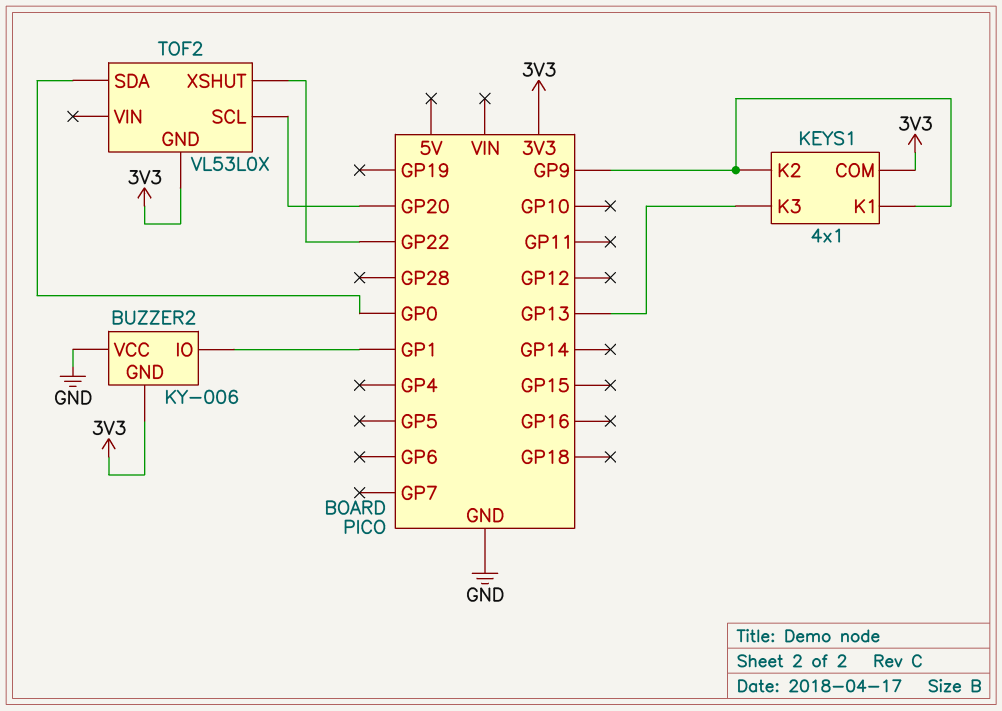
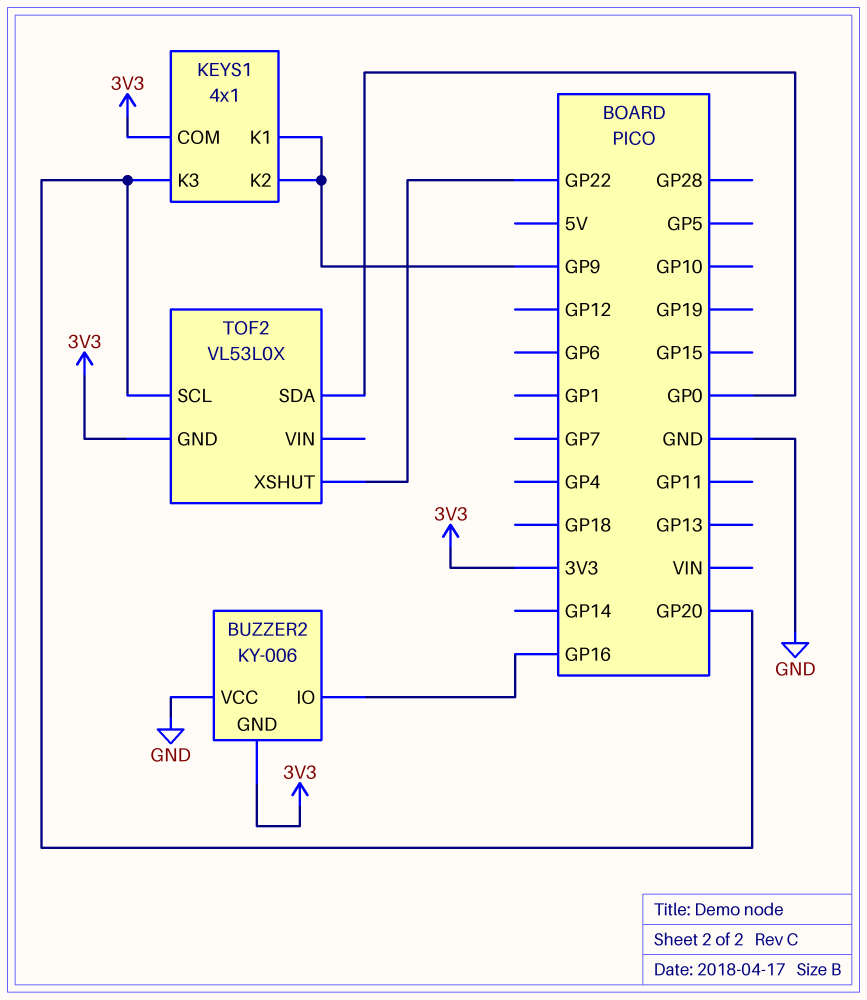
BUZZER2 pin IO: GP1 -> GP16
KEYS1 pin K3: GP13 -> GP20

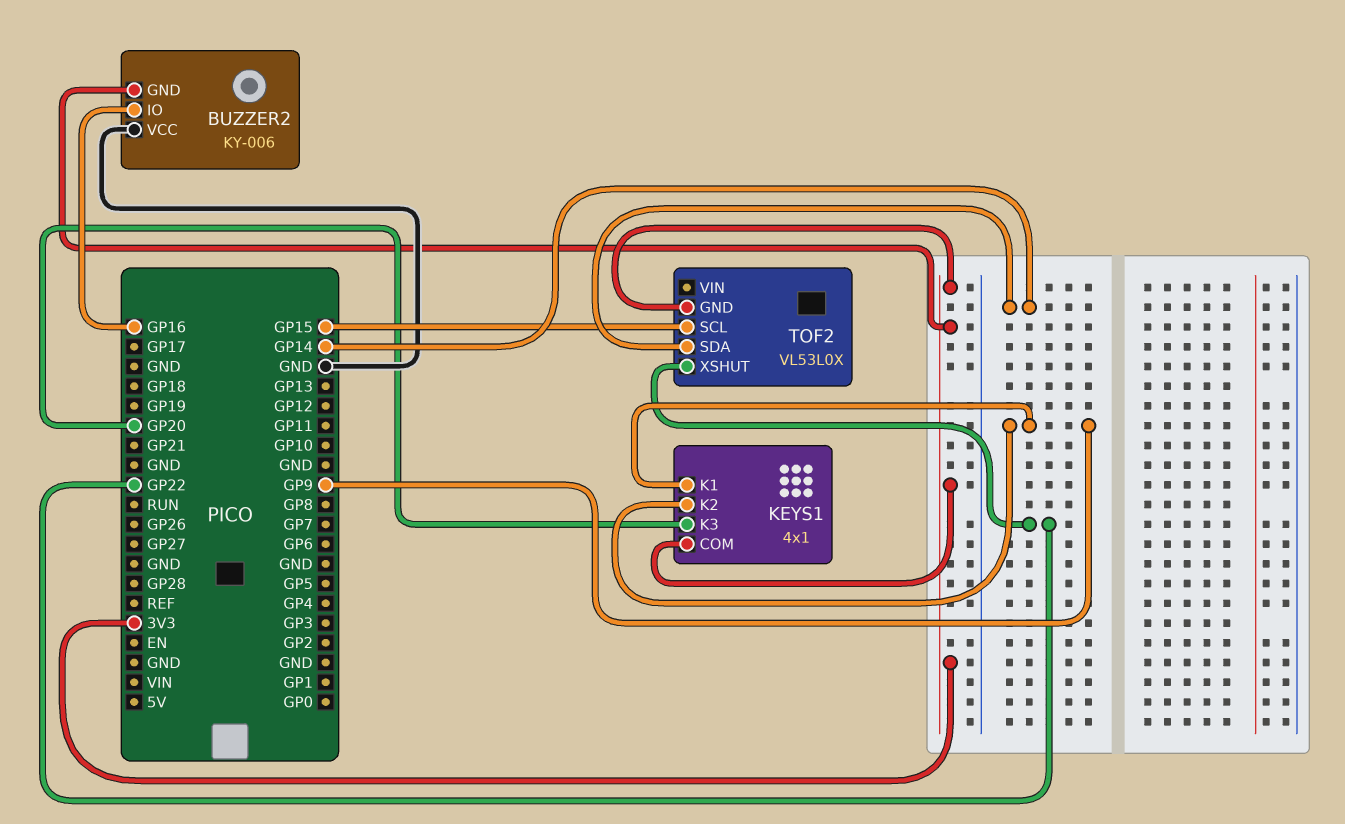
TOF2 pin SCL: GP20 -> GP15
TOF2 pin SDA: GP0 -> GP14

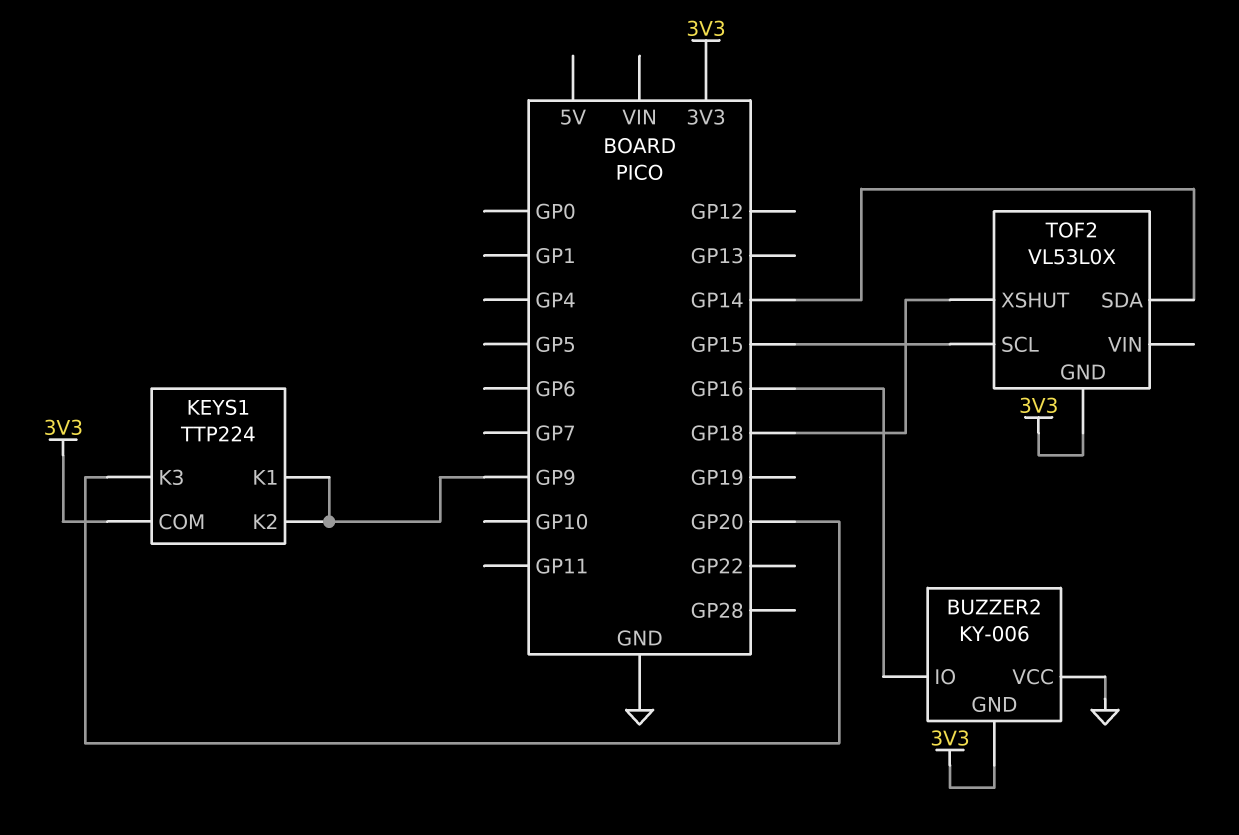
KEYS1: 4x1 -> TTP224
TOF2 pin XSHUT: GP22 -> GP18

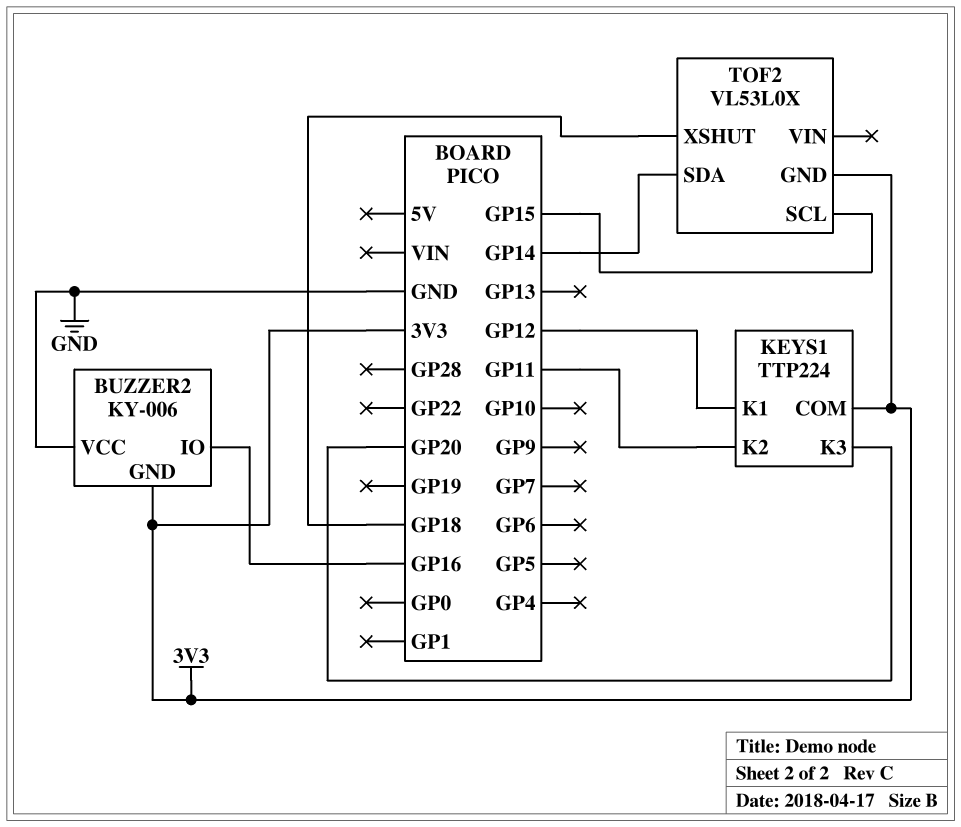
KEYS1 pin K1: GP9 -> GP12
KEYS1 pin K2: GP9 -> GP11

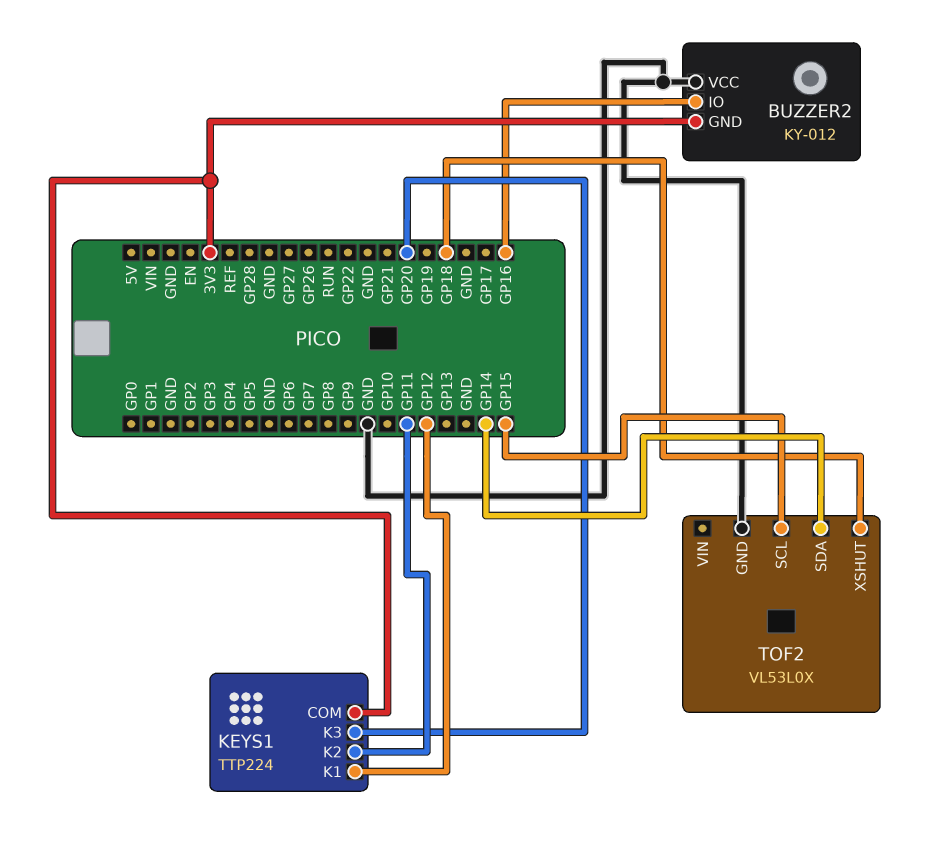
BUZZER2: KY-006 -> KY-012
TOF2 pin GND: 3V3 -> GND

